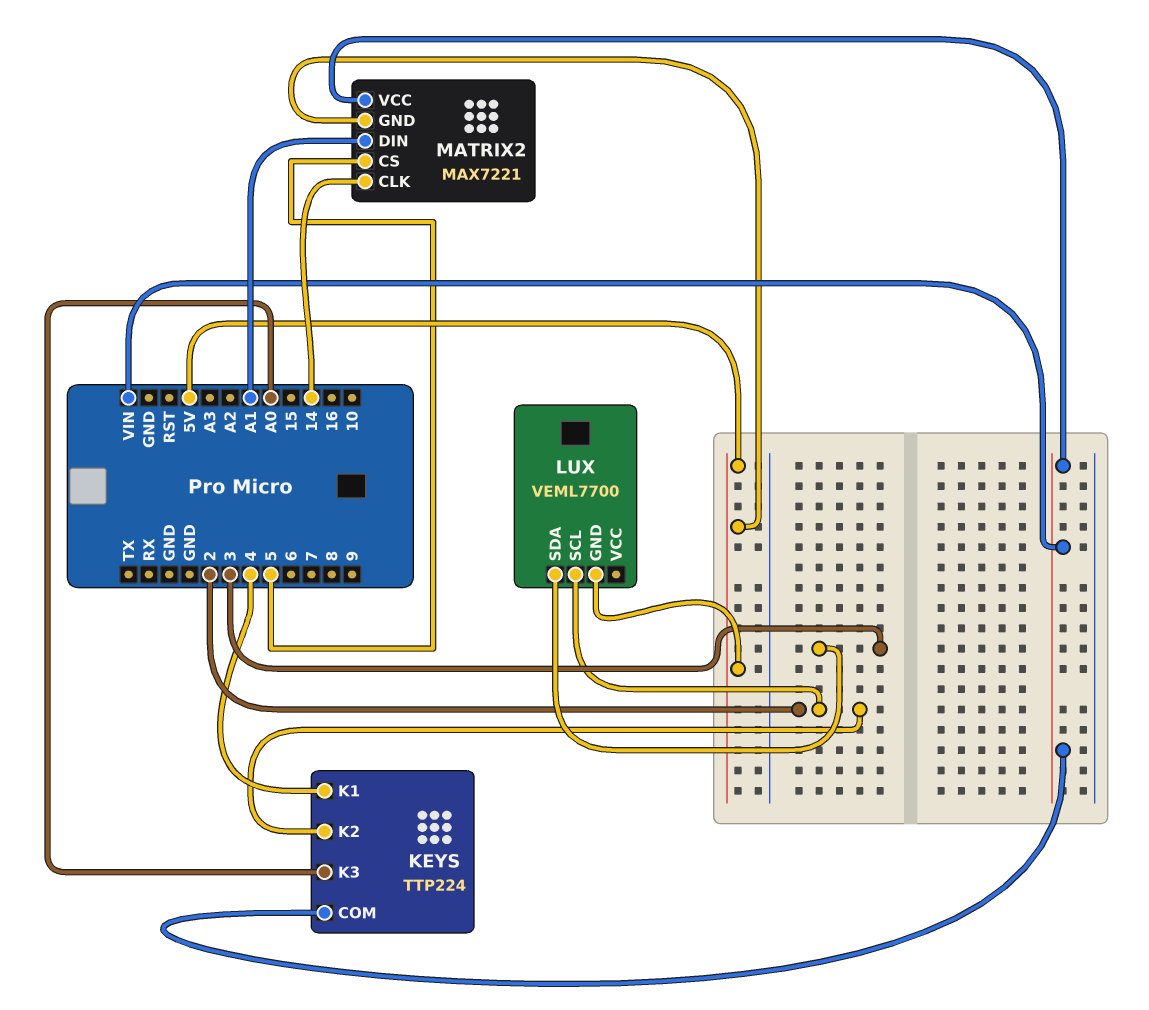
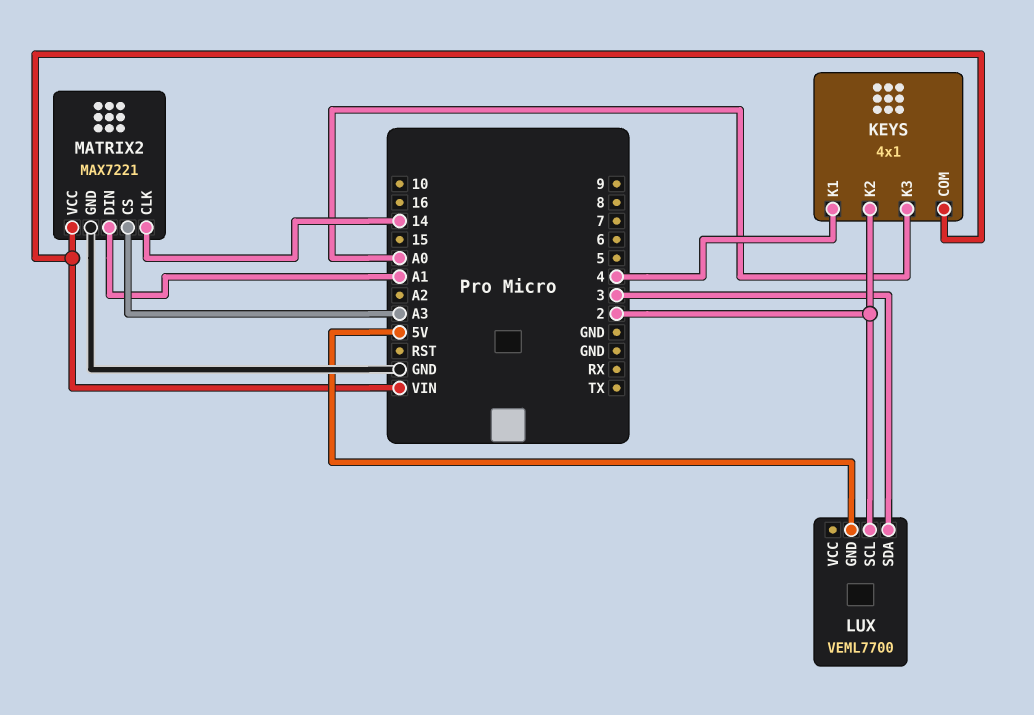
KEYS: TTP224 -> 4x1
MATRIX2 pin CS: 5 -> A3
MATRIX2 pin GND: 5V -> GND

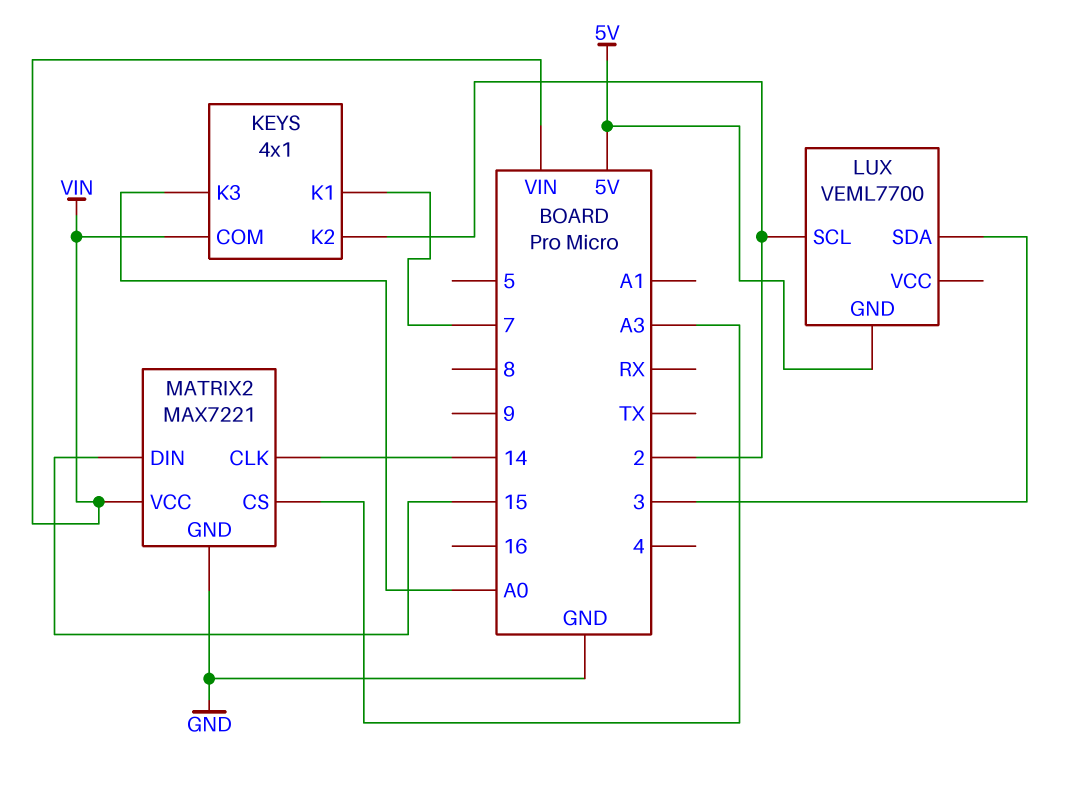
KEYS pin K1: 4 -> 7
MATRIX2 pin DIN: A1 -> 15

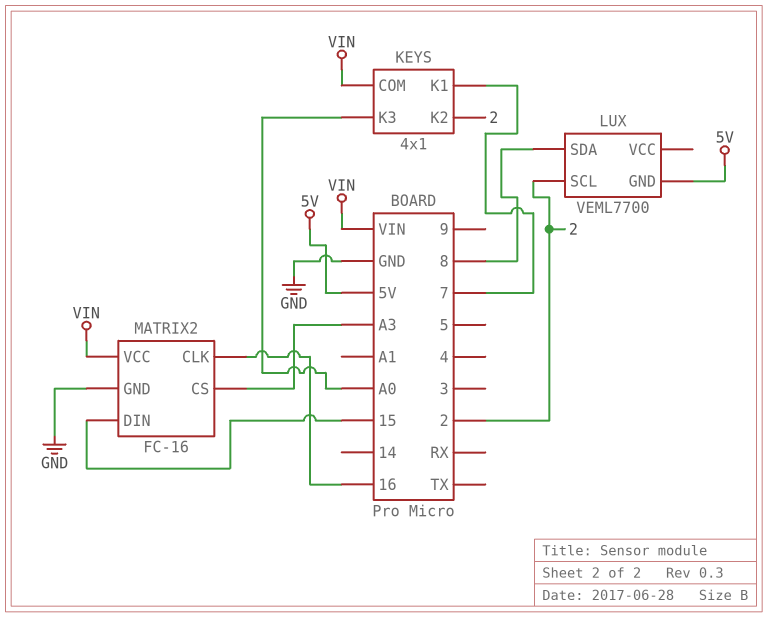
LUX pin SDA: 3 -> 8
MATRIX2: MAX7221 -> FC-16
MATRIX2 pin CLK: 14 -> 16

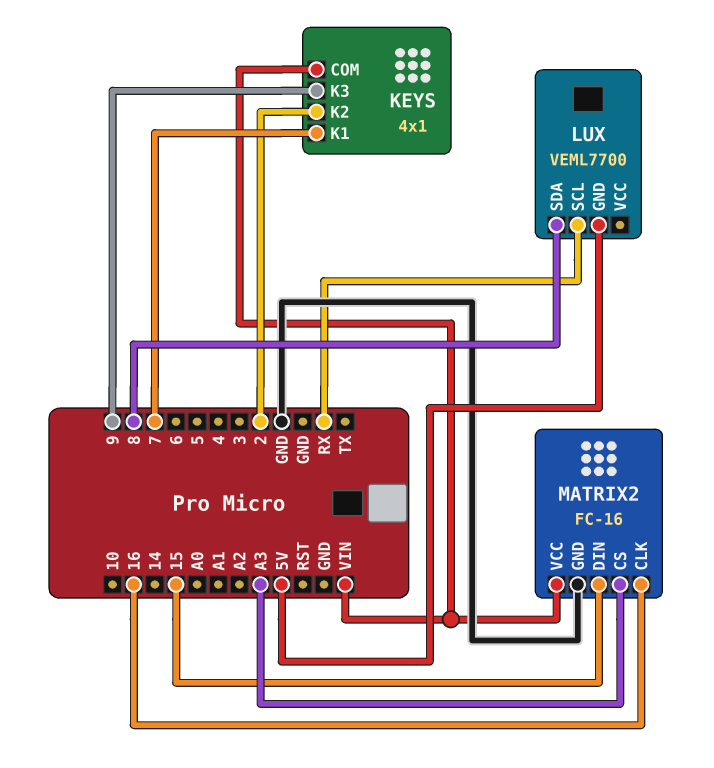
KEYS pin K3: A0 -> 9
LUX pin SCL: 2 -> RX

